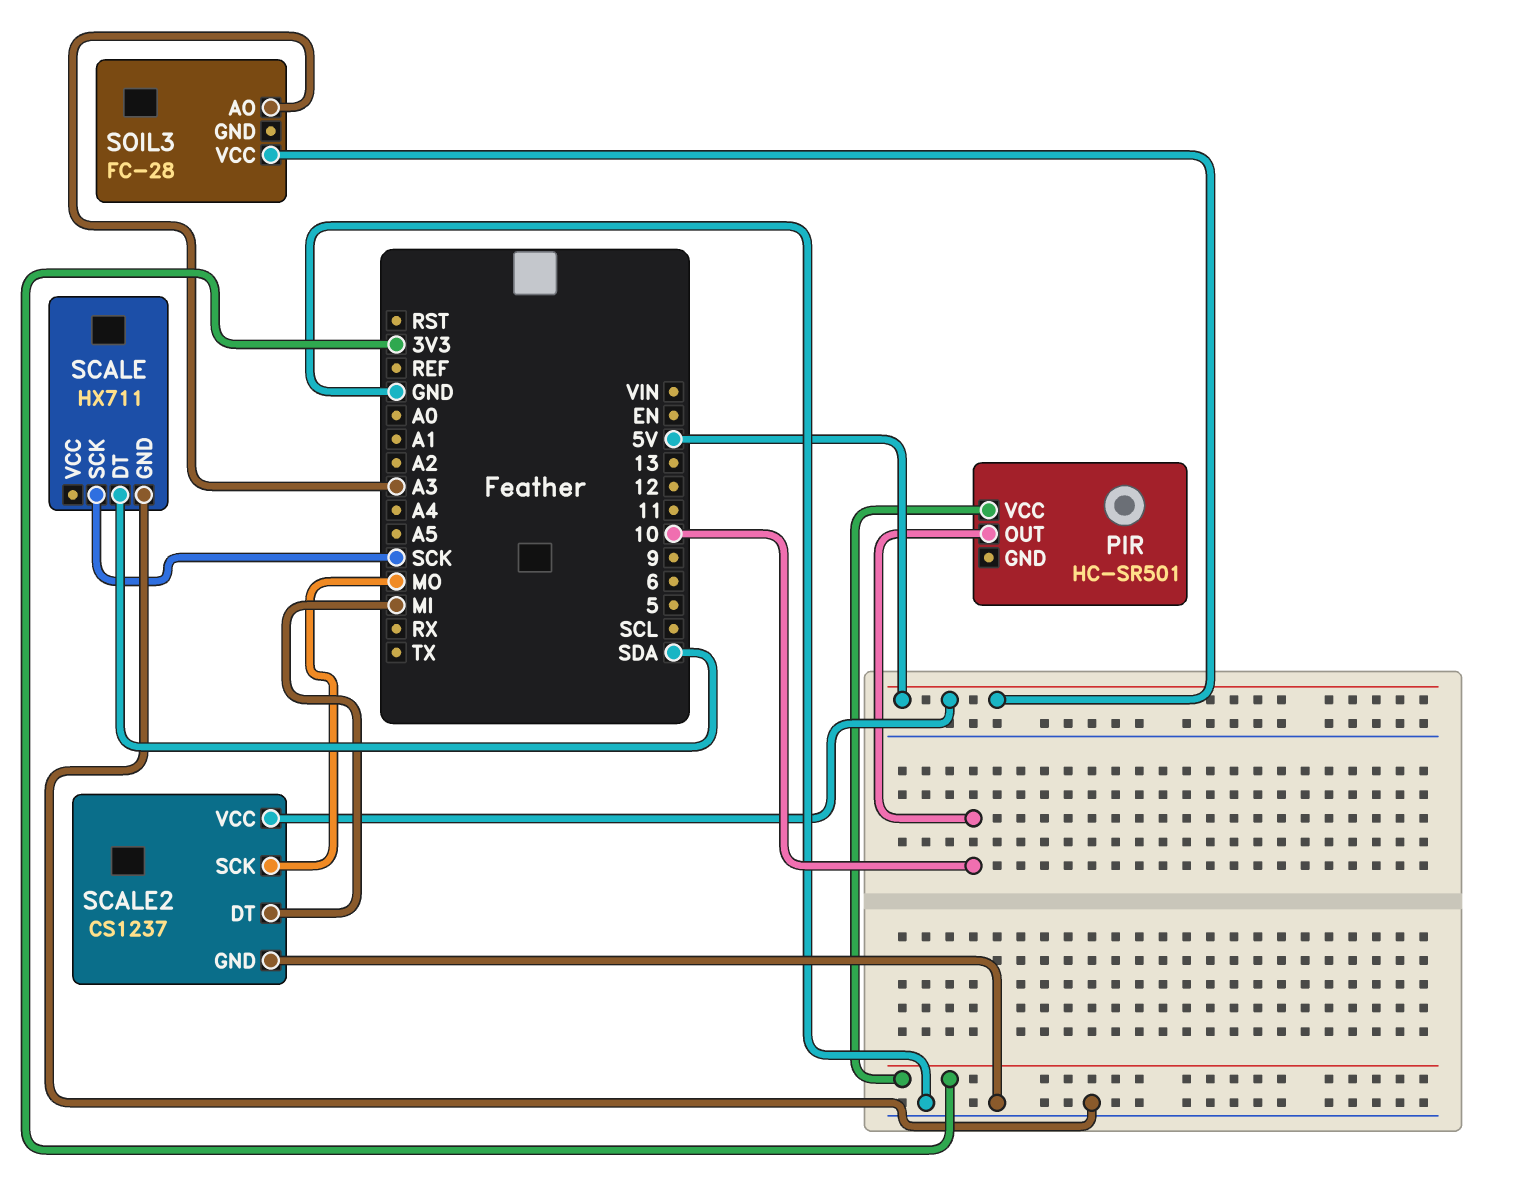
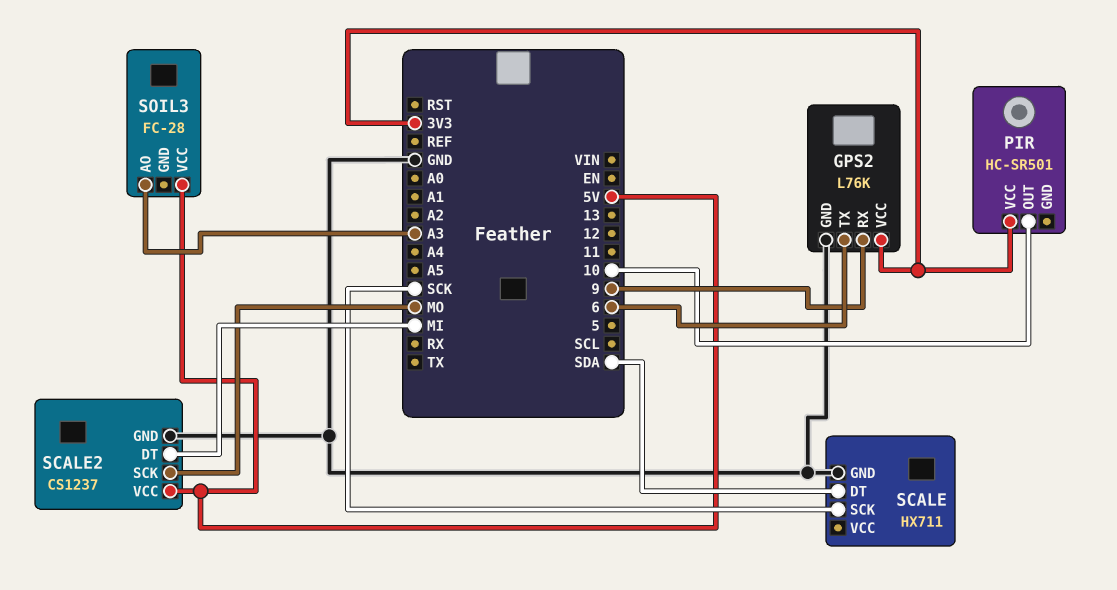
GPS2: none -> L76K
GPS2 pin GND: none -> GND
GPS2 pin RX: none -> 9
GPS2 pin TX: none -> 6
GPS2 pin VCC: none -> 3V3

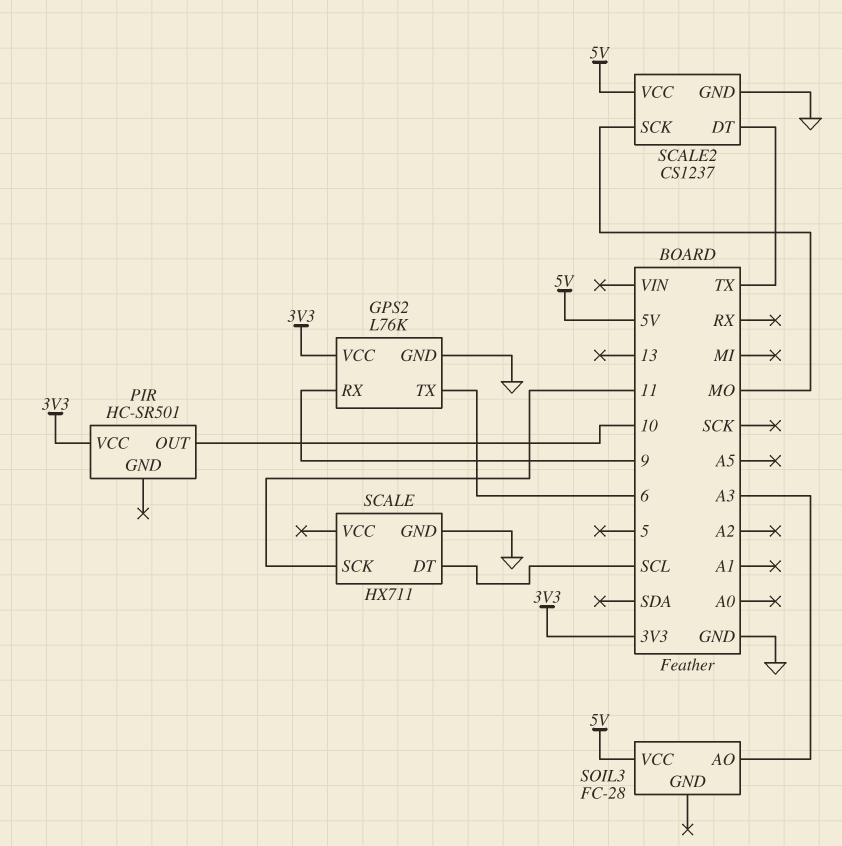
SCALE pin DT: SDA -> SCL
SCALE pin SCK: SCK -> 11
SCALE2 pin DT: MI -> TX

